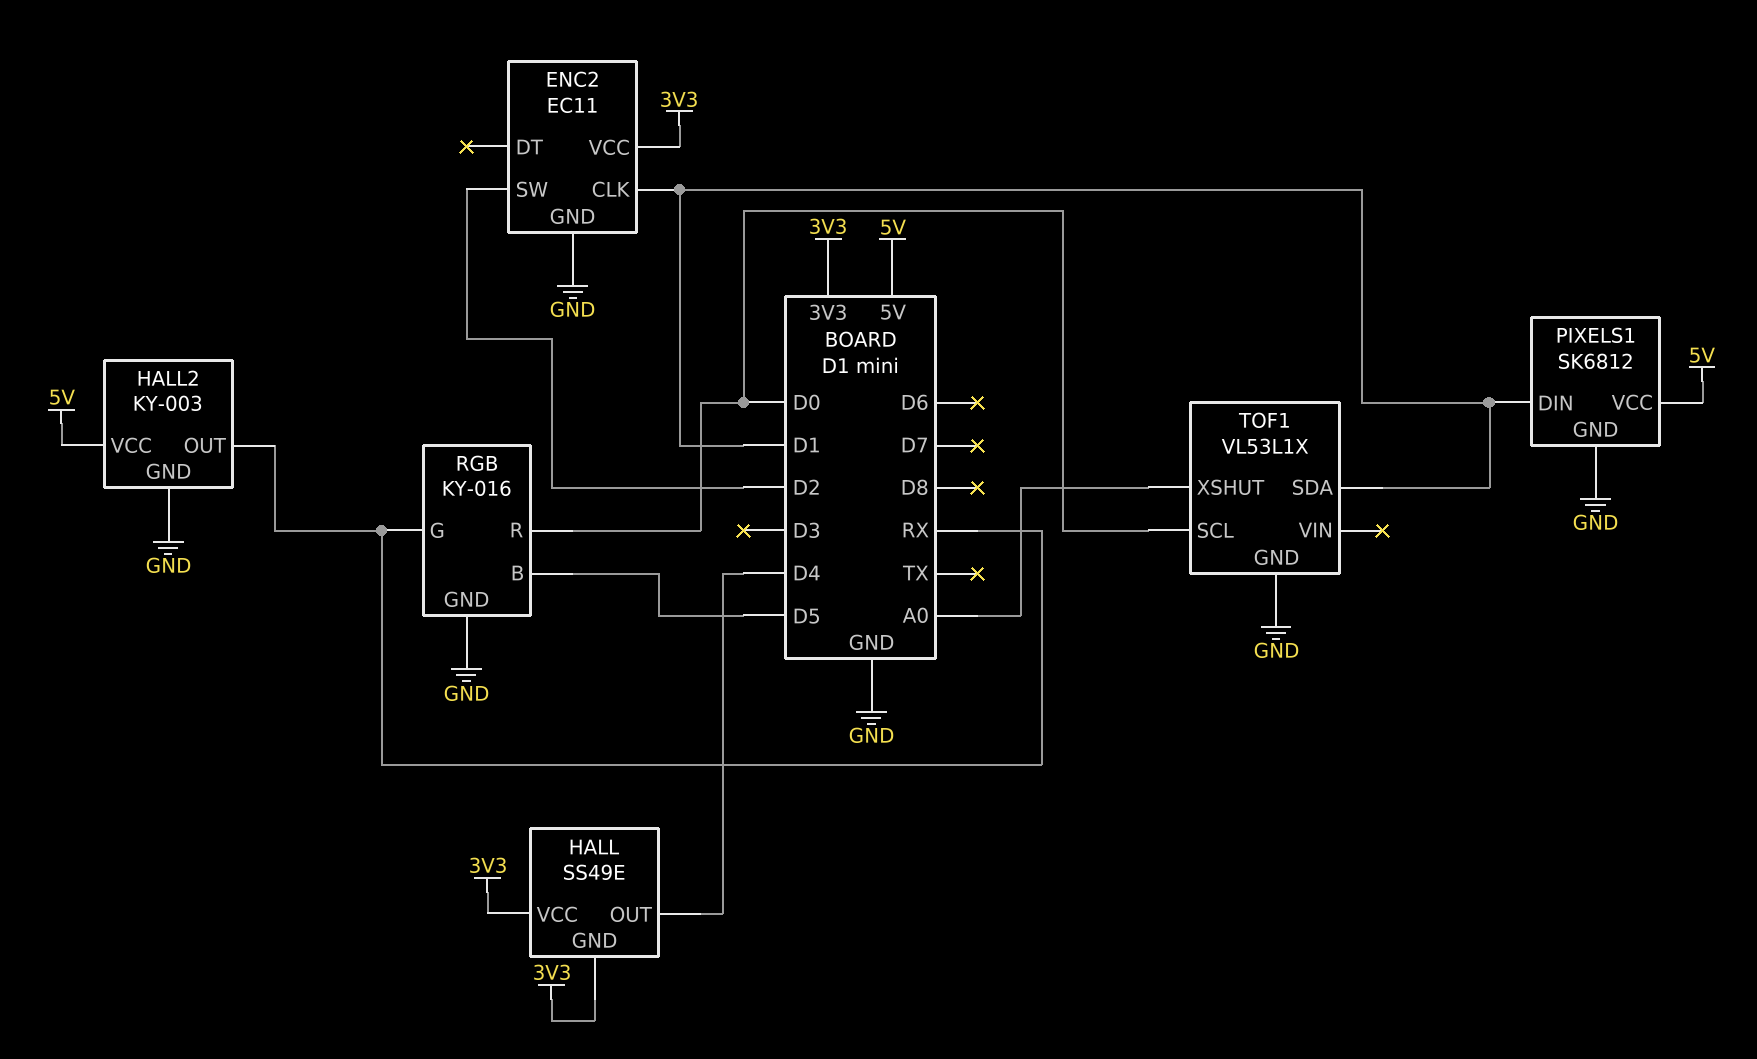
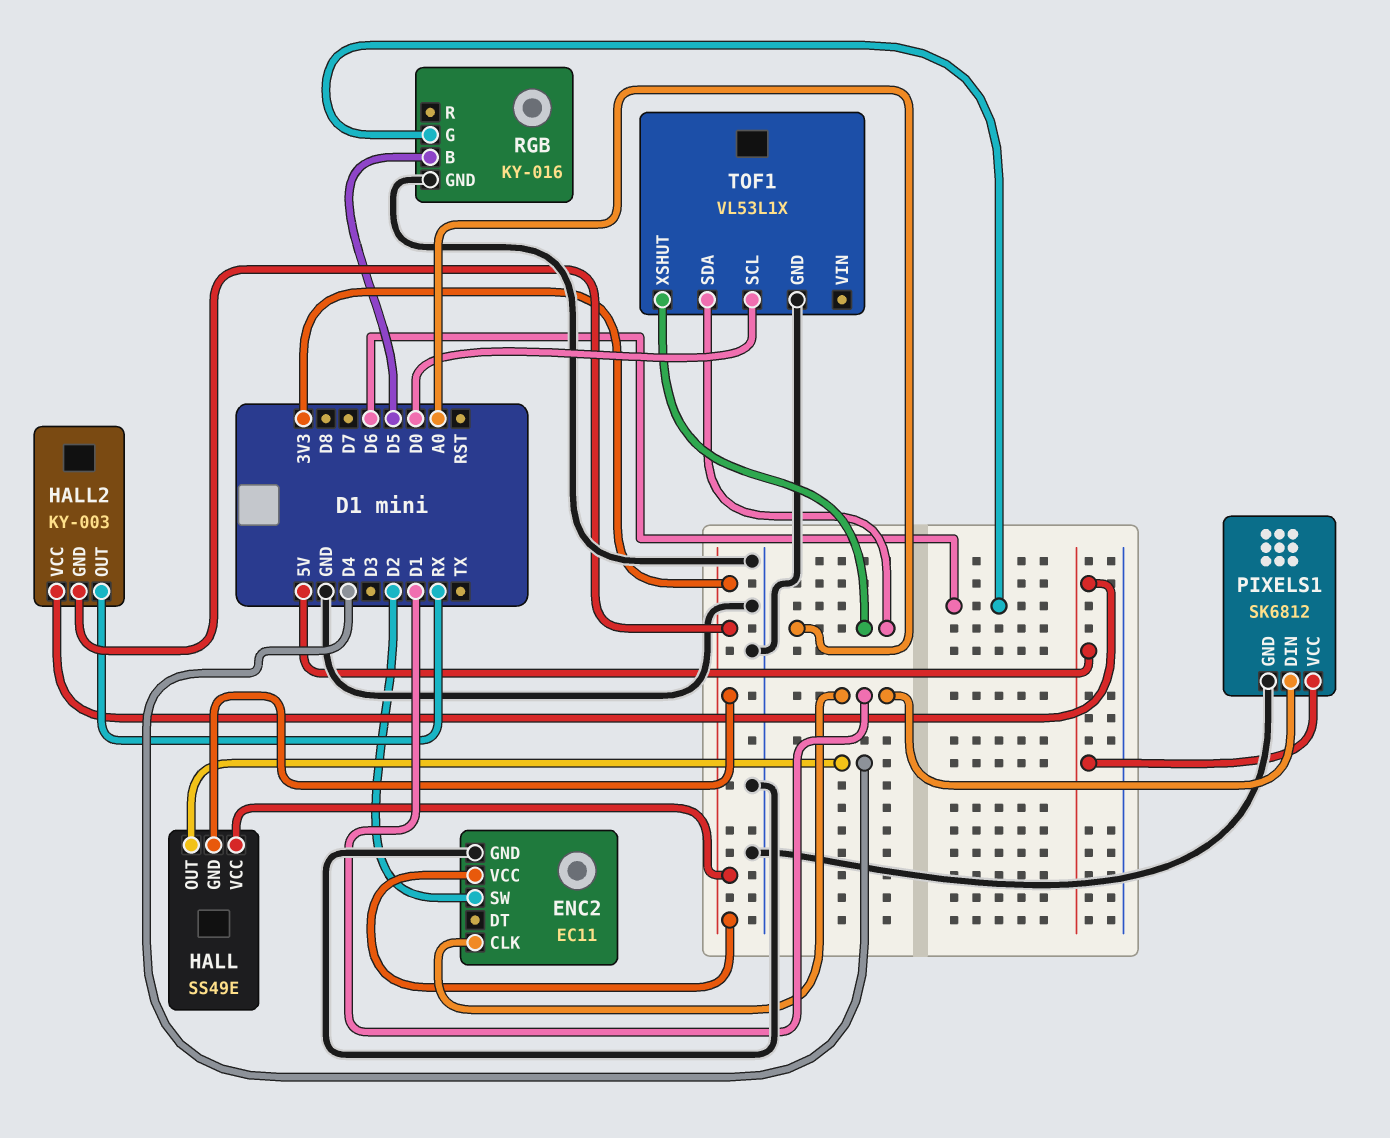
HALL2 pin GND: GND -> 3V3
RGB pin G: RX -> D6
RGB pin R: D0 -> none
TOF1 pin SDA: D1 -> A0

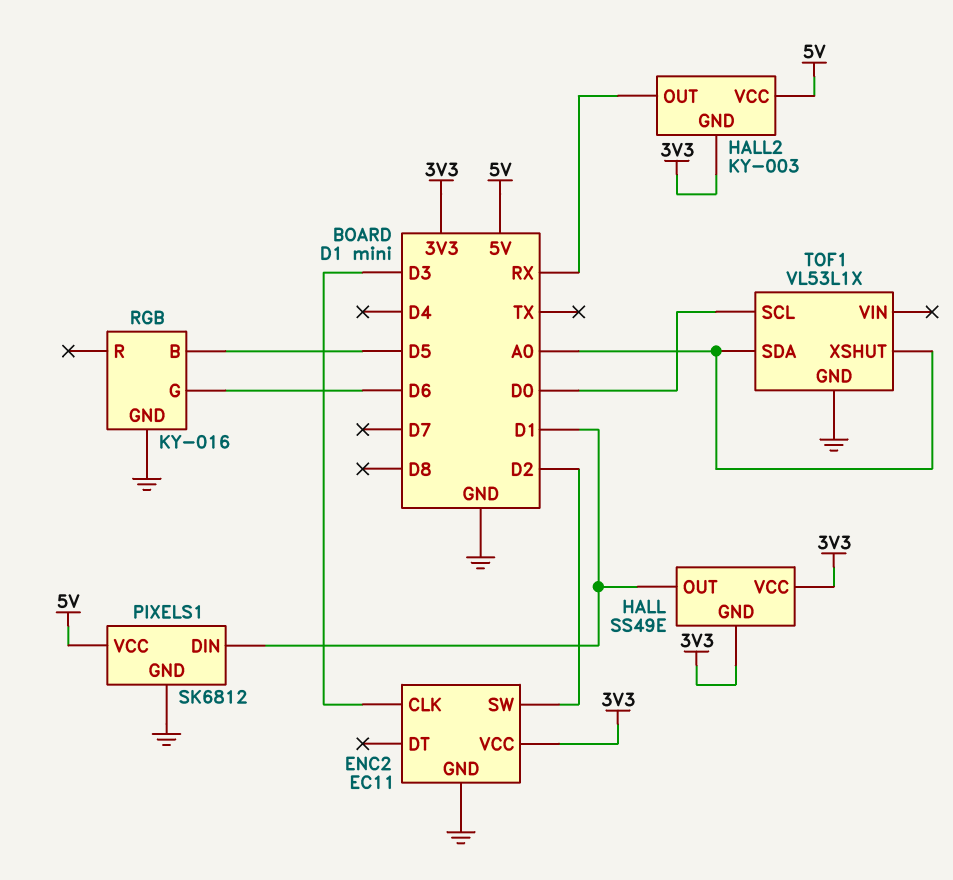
ENC2 pin CLK: D1 -> D3
HALL pin OUT: D4 -> D1

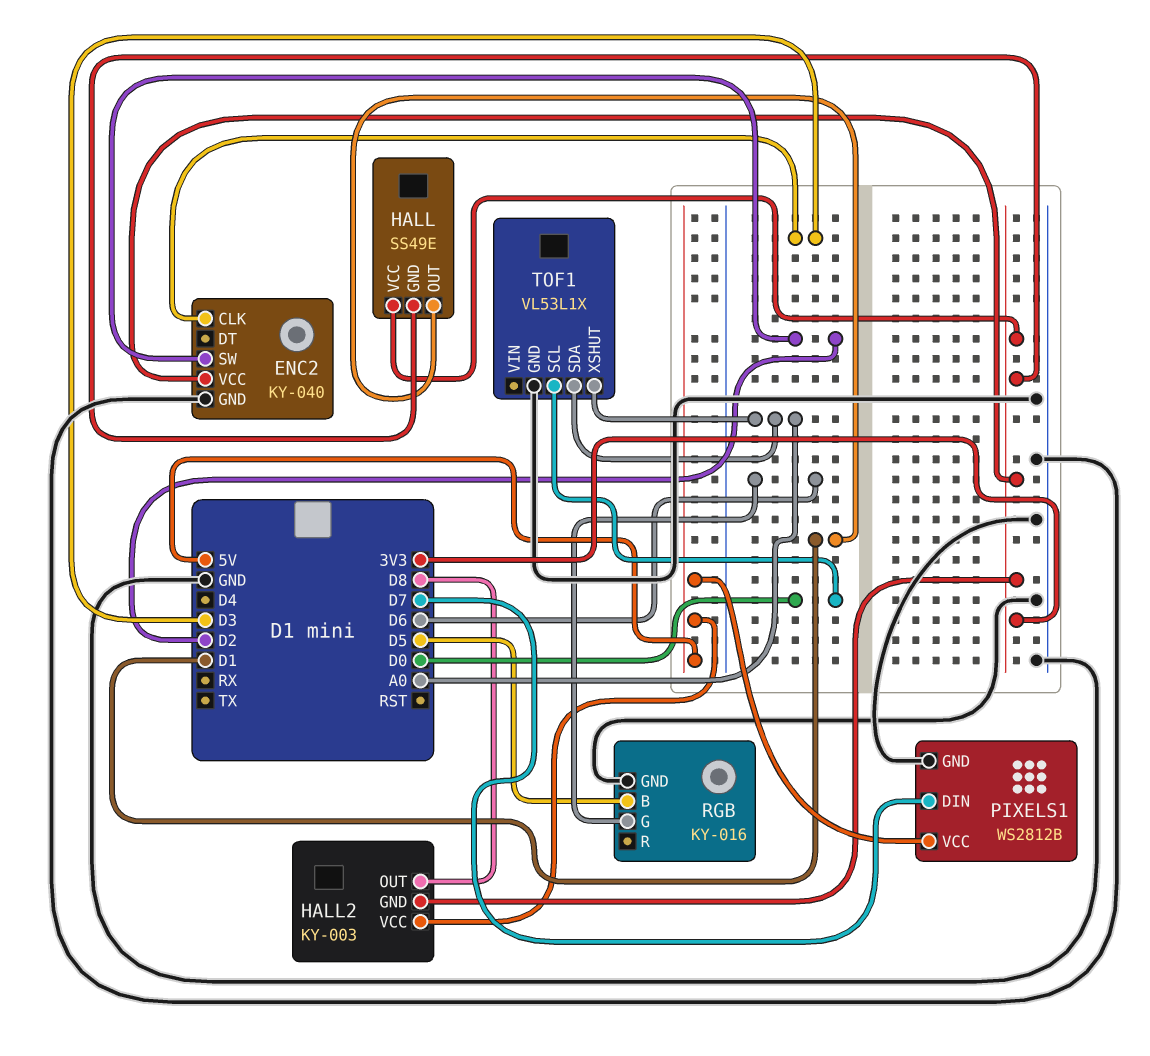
ENC2: EC11 -> KY-040
HALL2 pin OUT: RX -> D8
PIXELS1: SK6812 -> WS2812B
PIXELS1 pin DIN: D1 -> D7

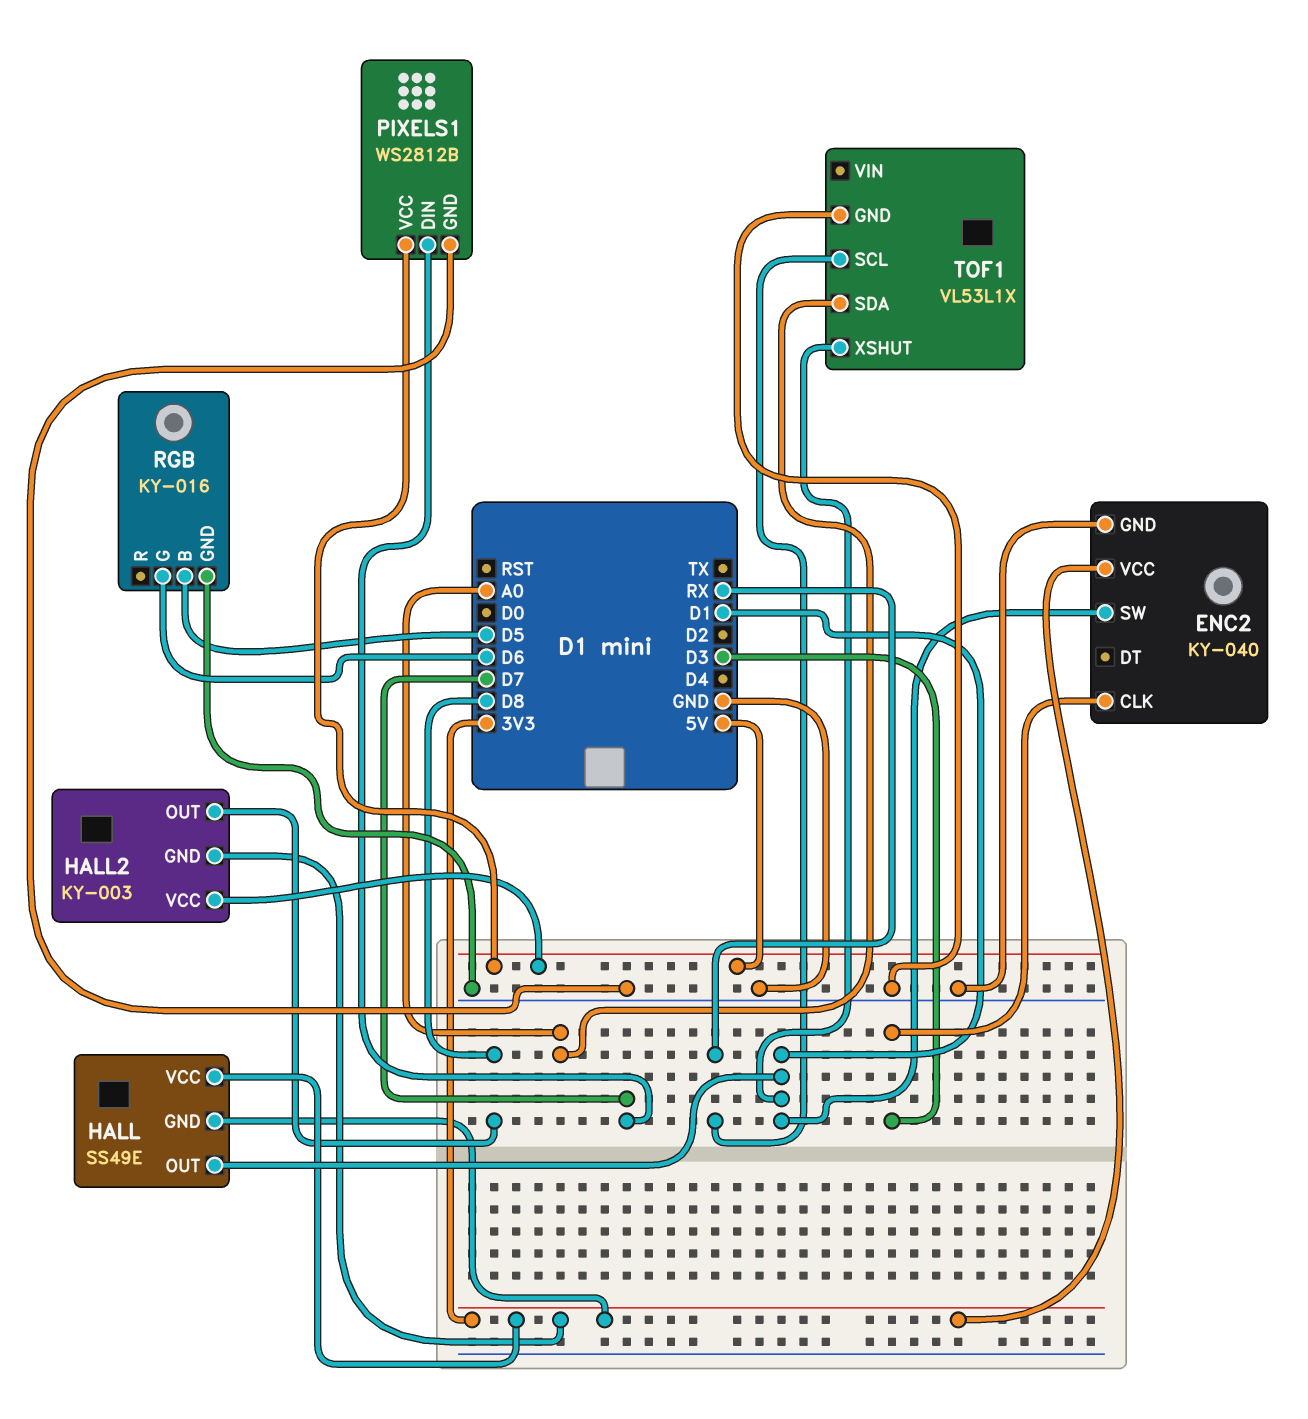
ENC2 pin SW: D2 -> D1
TOF1 pin SCL: D0 -> RX
TOF1 pin XSHUT: A0 -> D1

